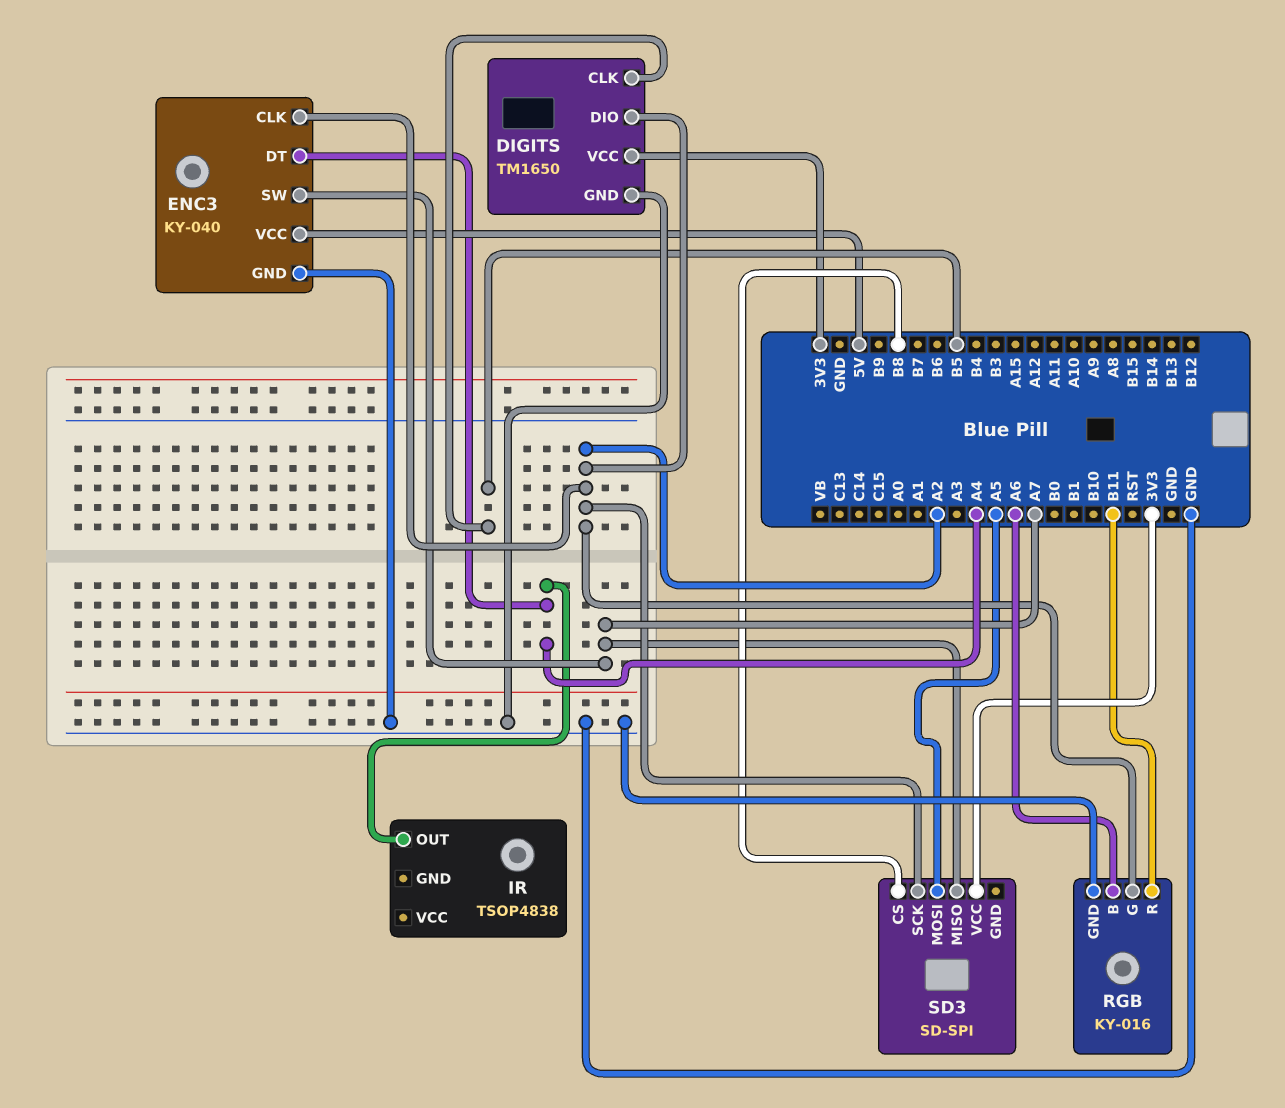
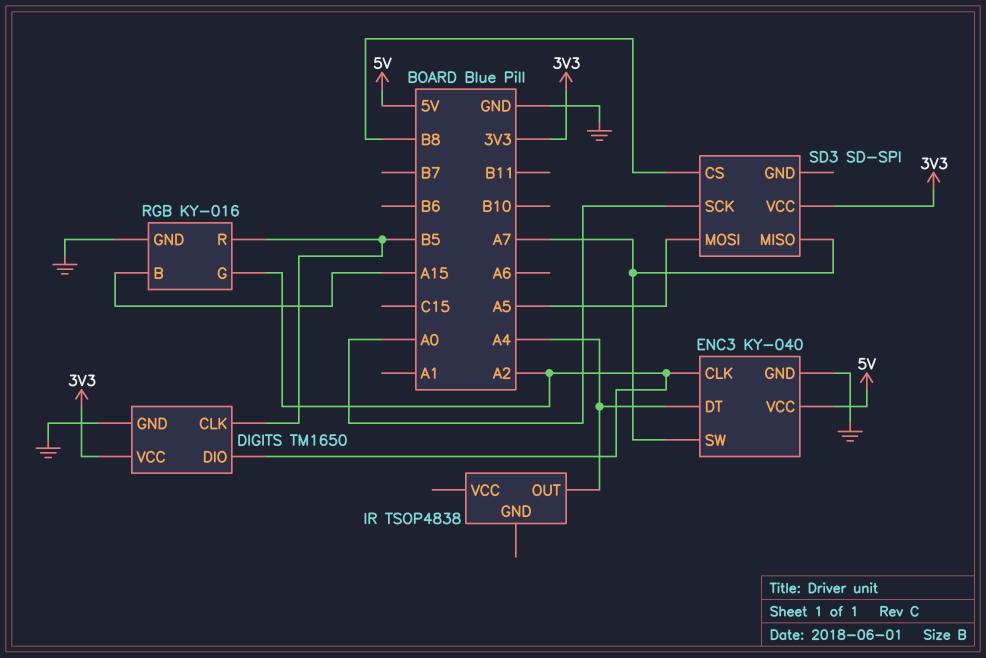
RGB pin B: A6 -> A15
RGB pin R: B11 -> B5
SD3 pin SCK: A2 -> A0

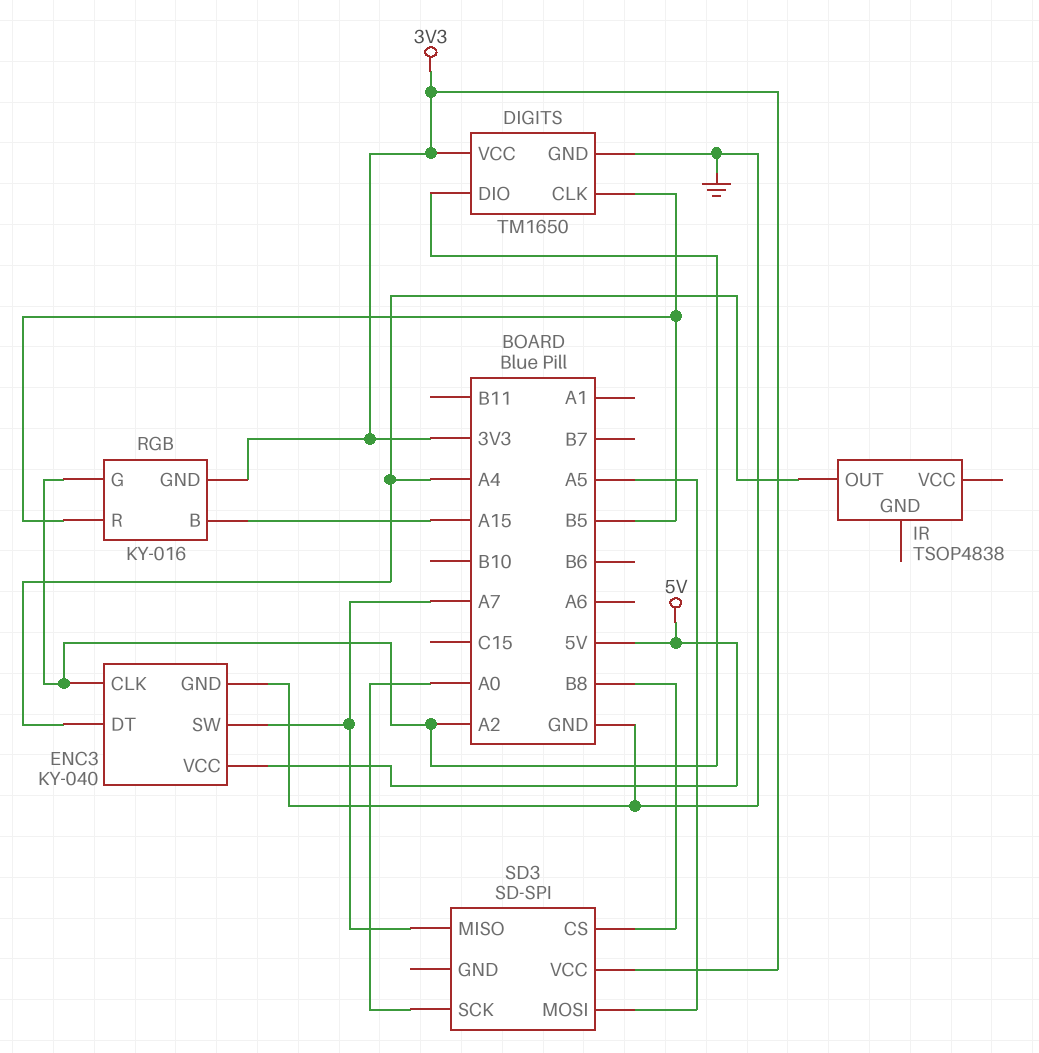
RGB pin GND: GND -> 3V3

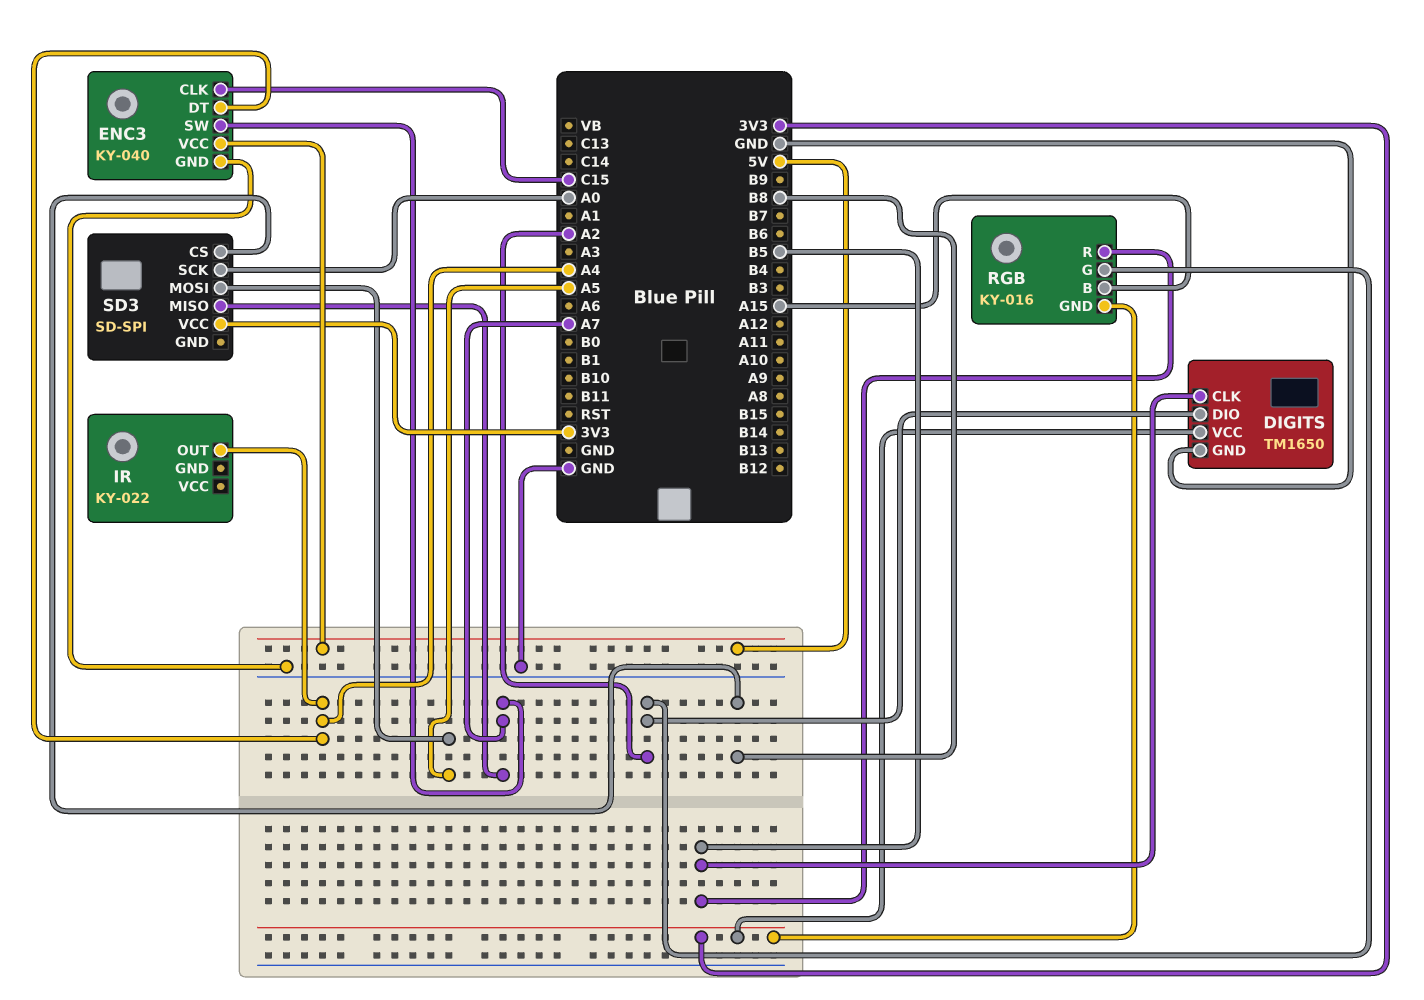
ENC3 pin CLK: A2 -> C15
IR: TSOP4838 -> KY-022

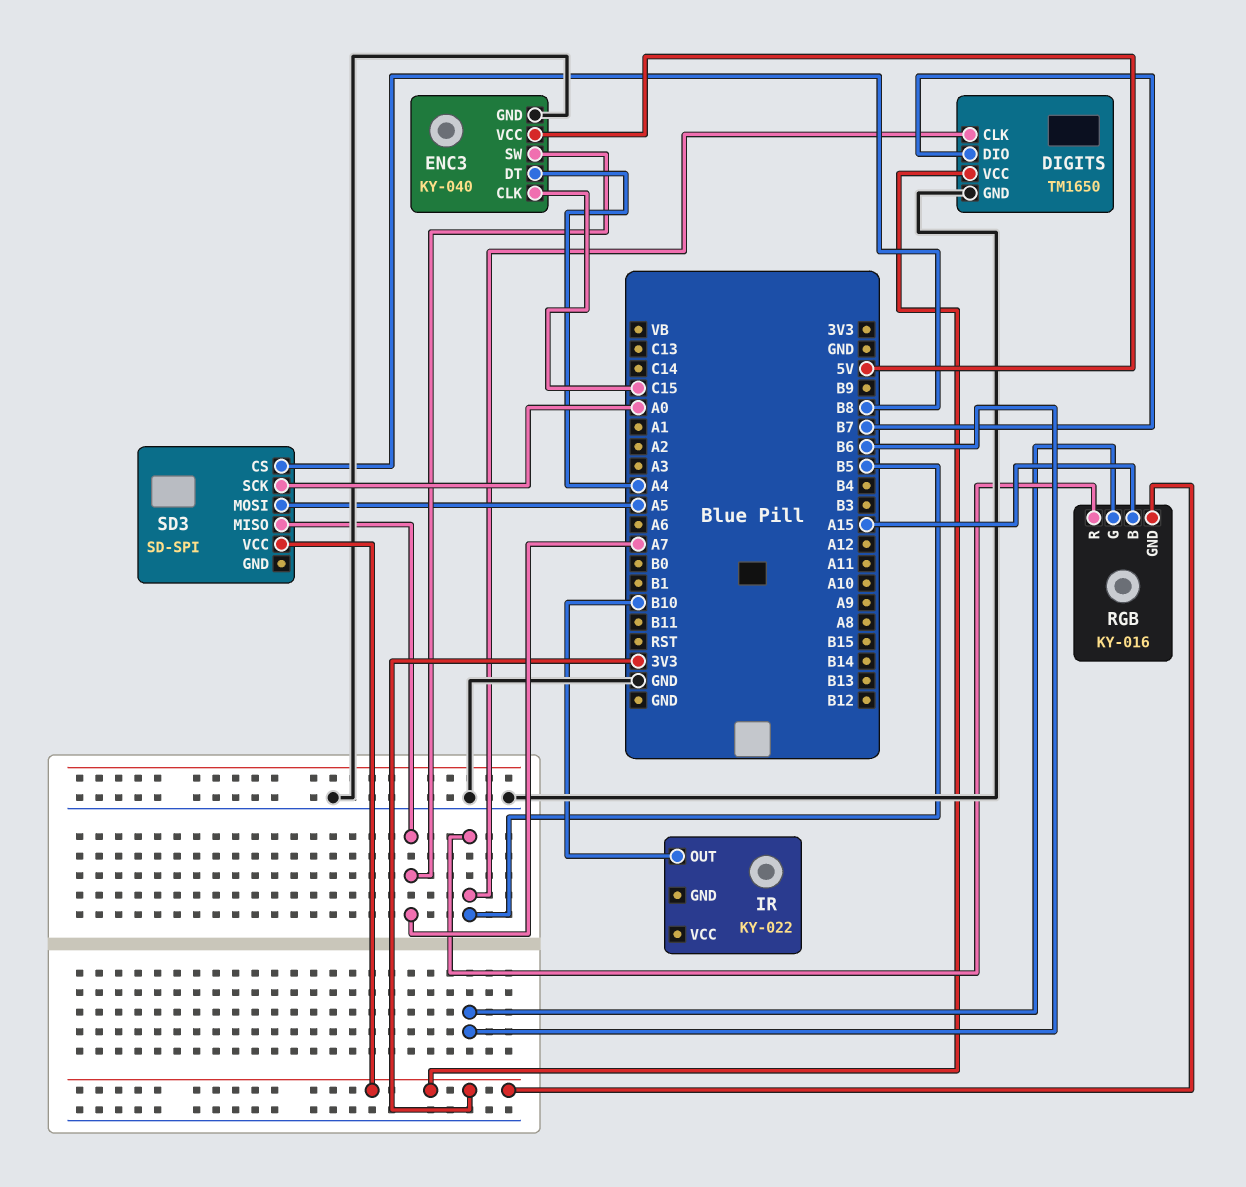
DIGITS pin DIO: A2 -> B7
IR pin OUT: A4 -> B10
RGB pin G: A2 -> B6

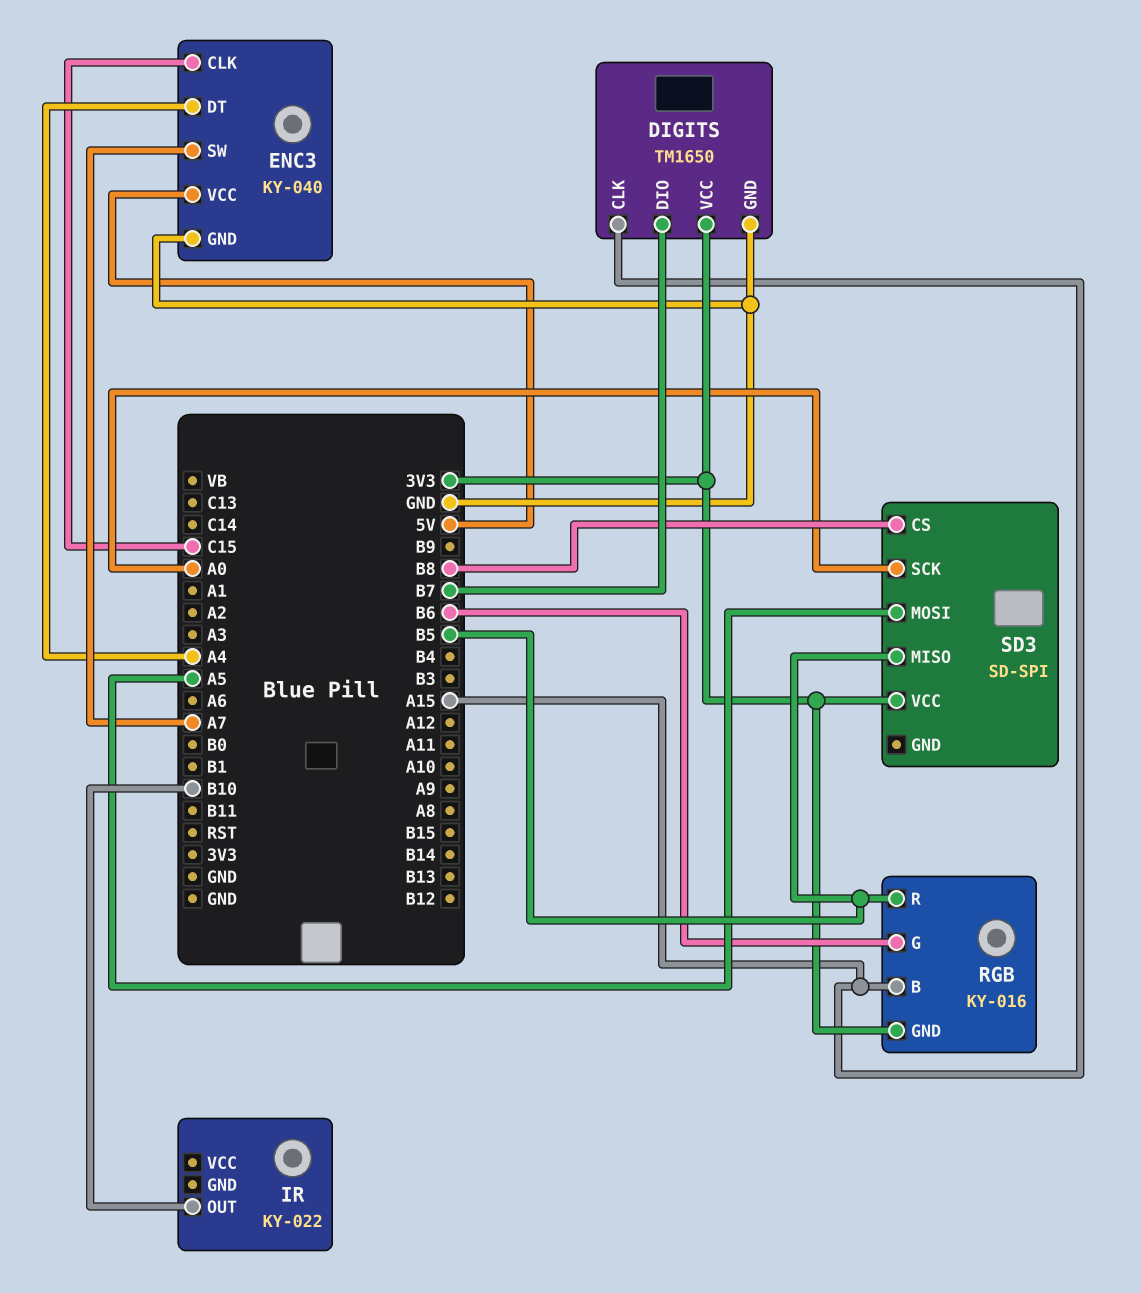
DIGITS pin CLK: B5 -> A15
SD3 pin MISO: A7 -> B5

